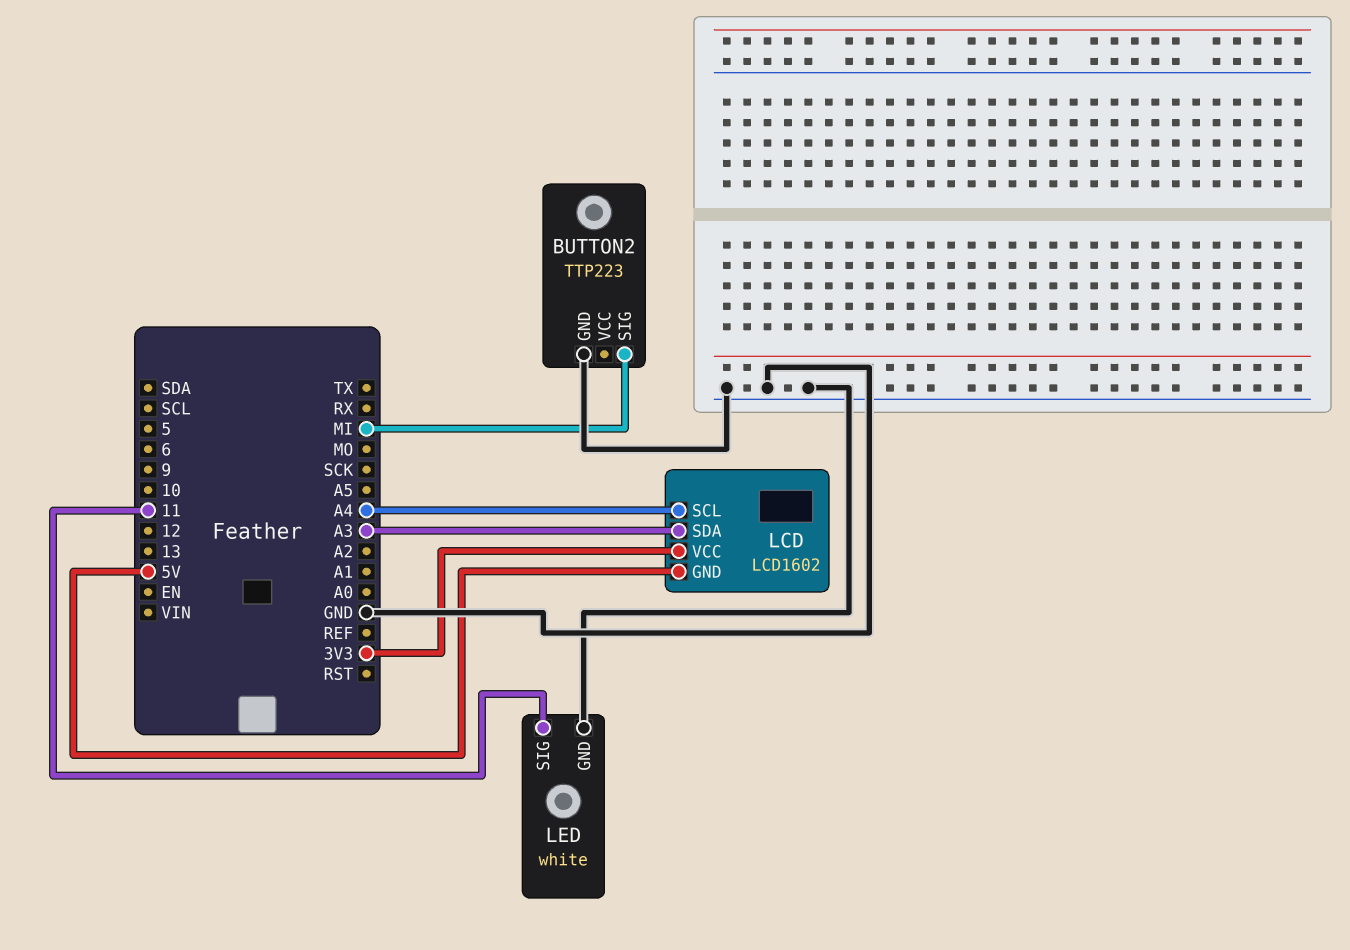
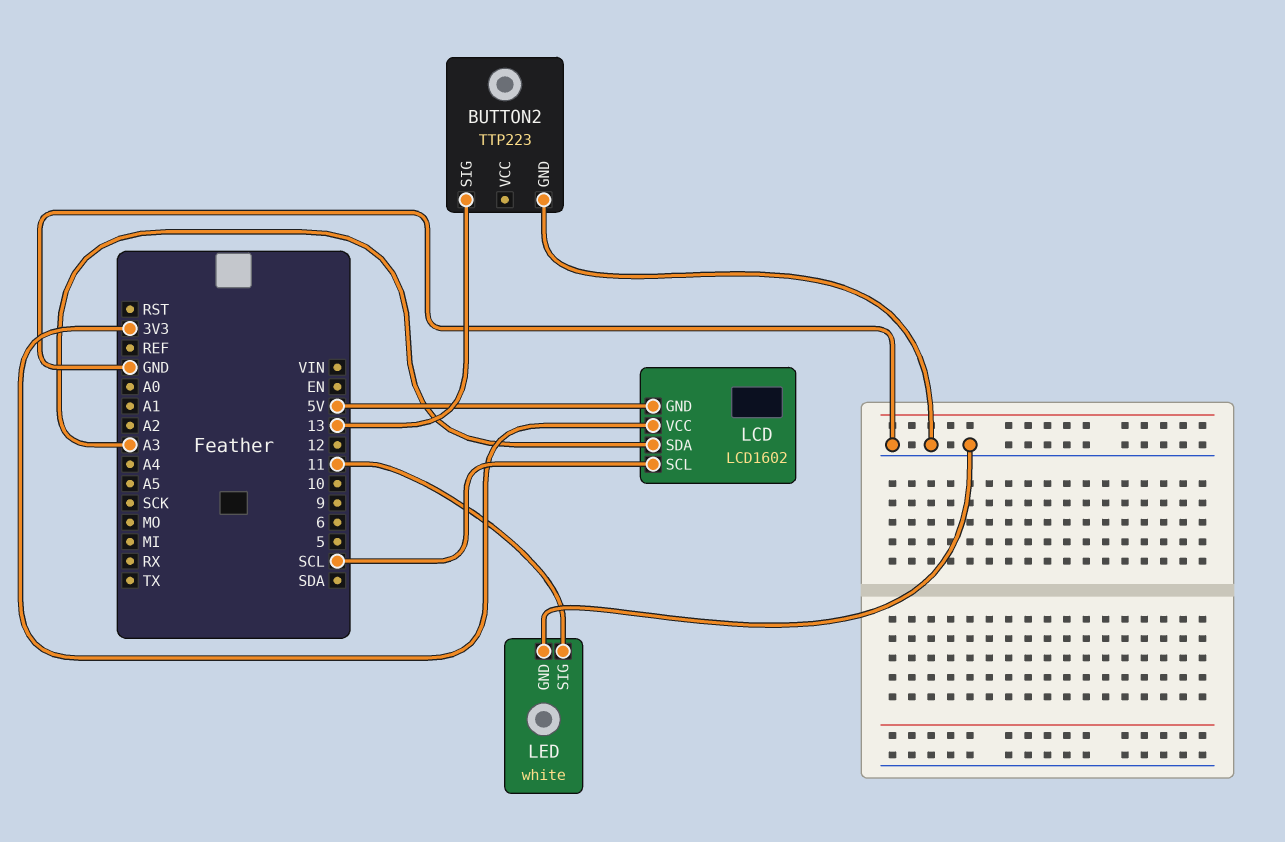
BUTTON2 pin SIG: MI -> 13
LCD pin SCL: A4 -> SCL

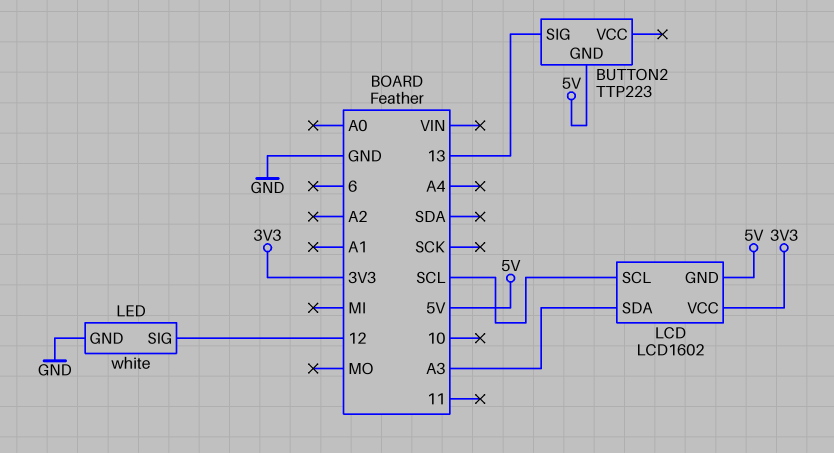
BUTTON2 pin GND: GND -> 5V
LED pin SIG: 11 -> 12

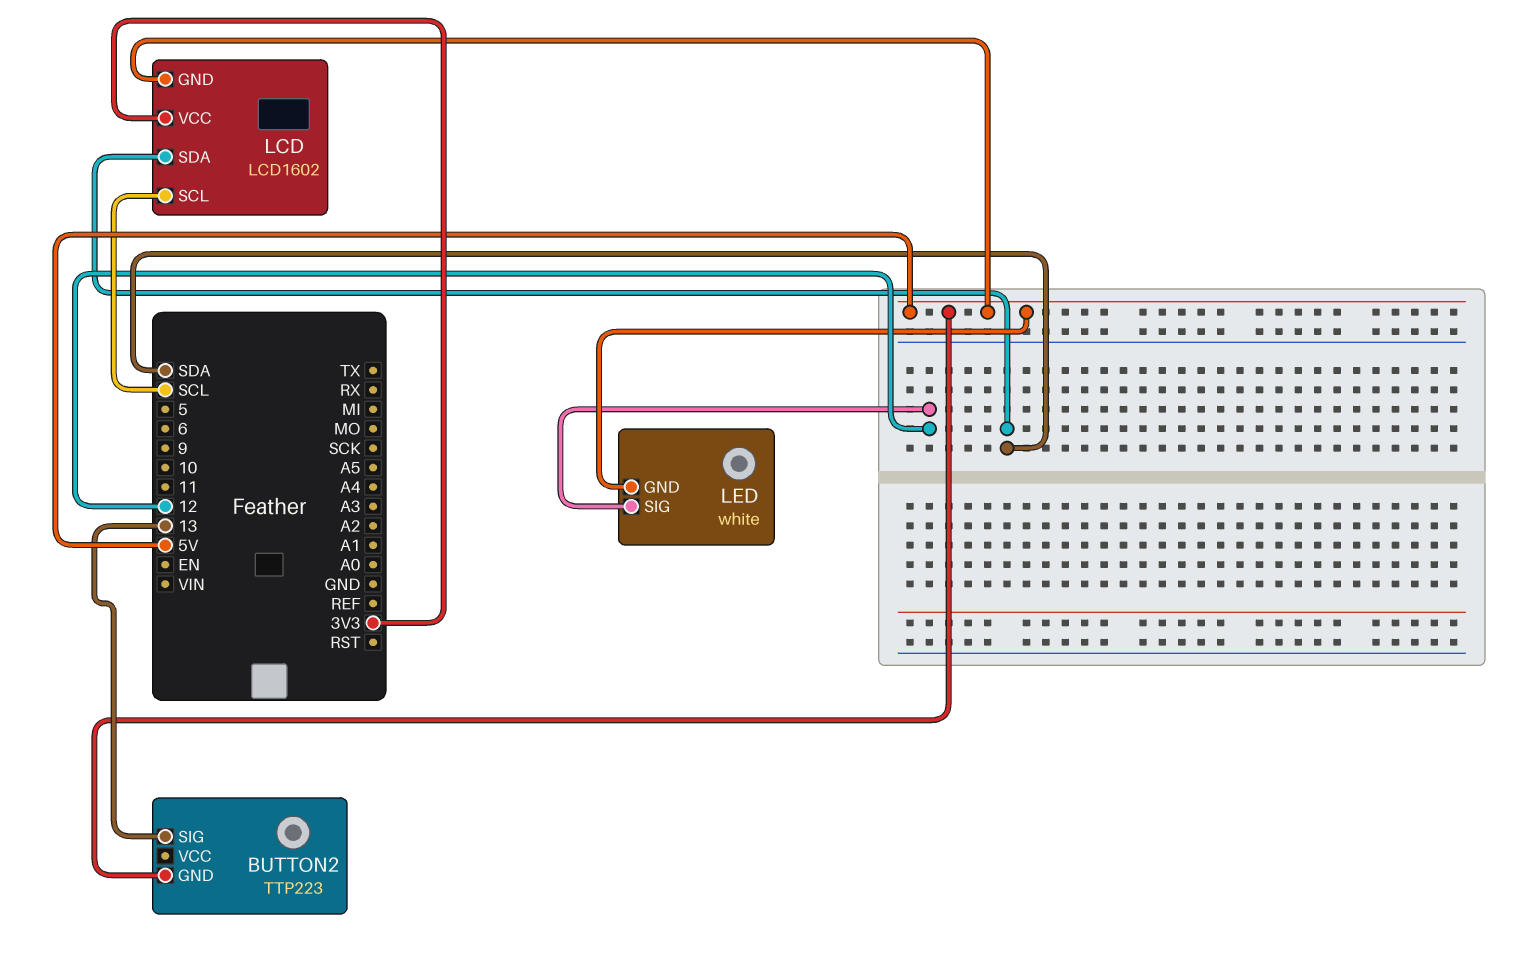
LCD pin SDA: A3 -> SDA
LED pin GND: GND -> 5V

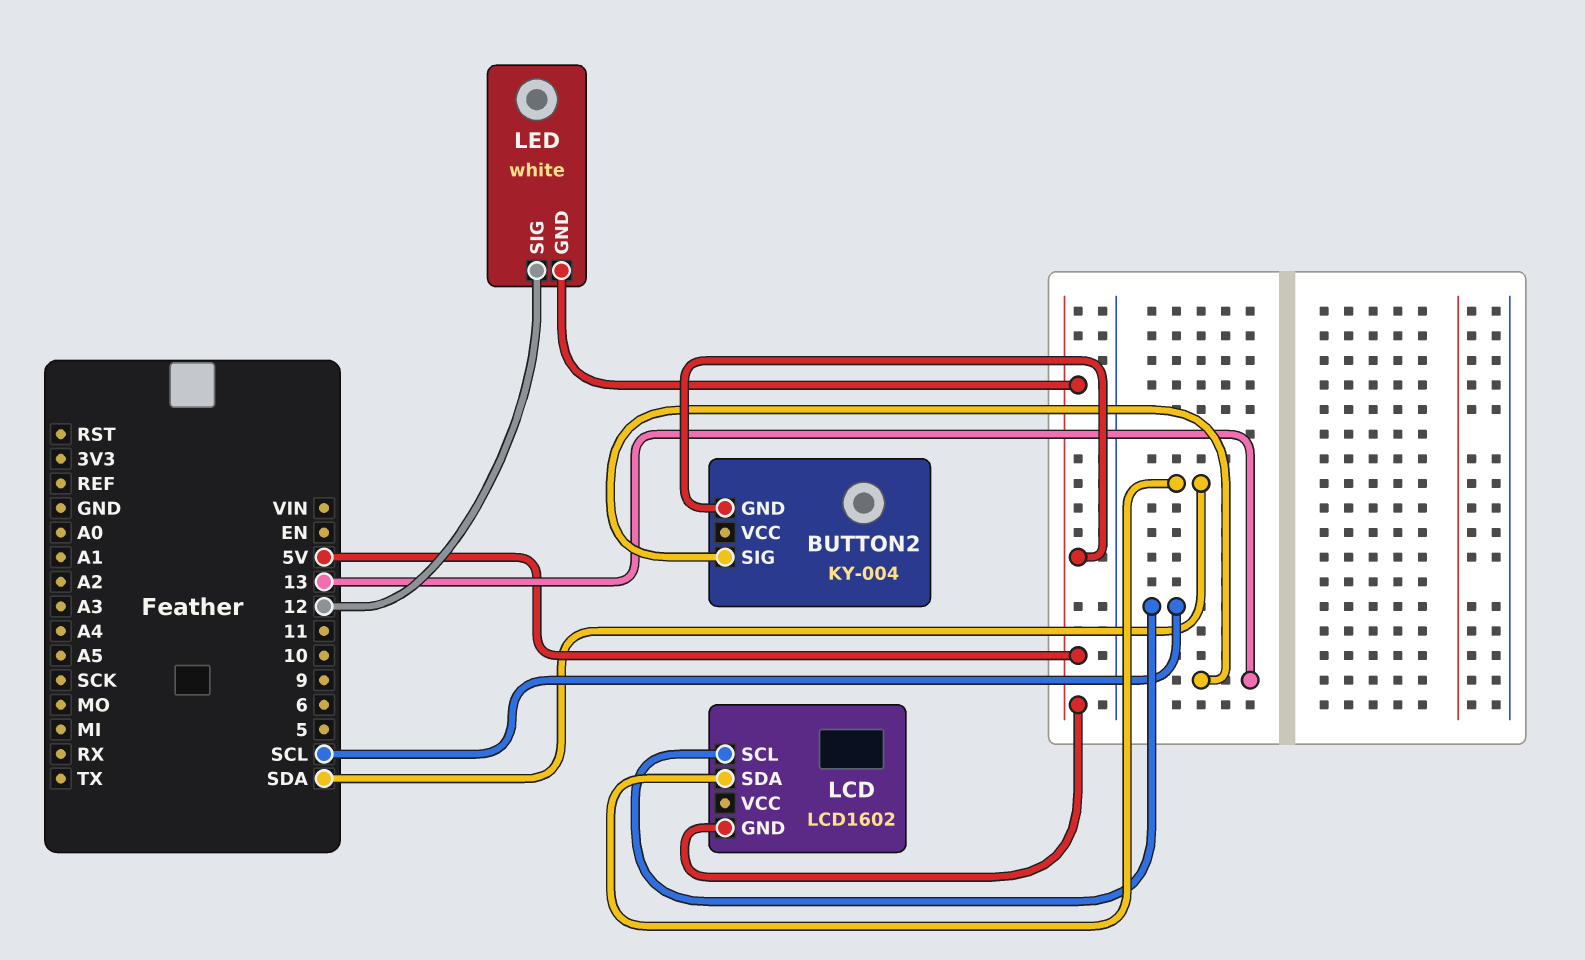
BUTTON2: TTP223 -> KY-004
LCD pin VCC: 3V3 -> none

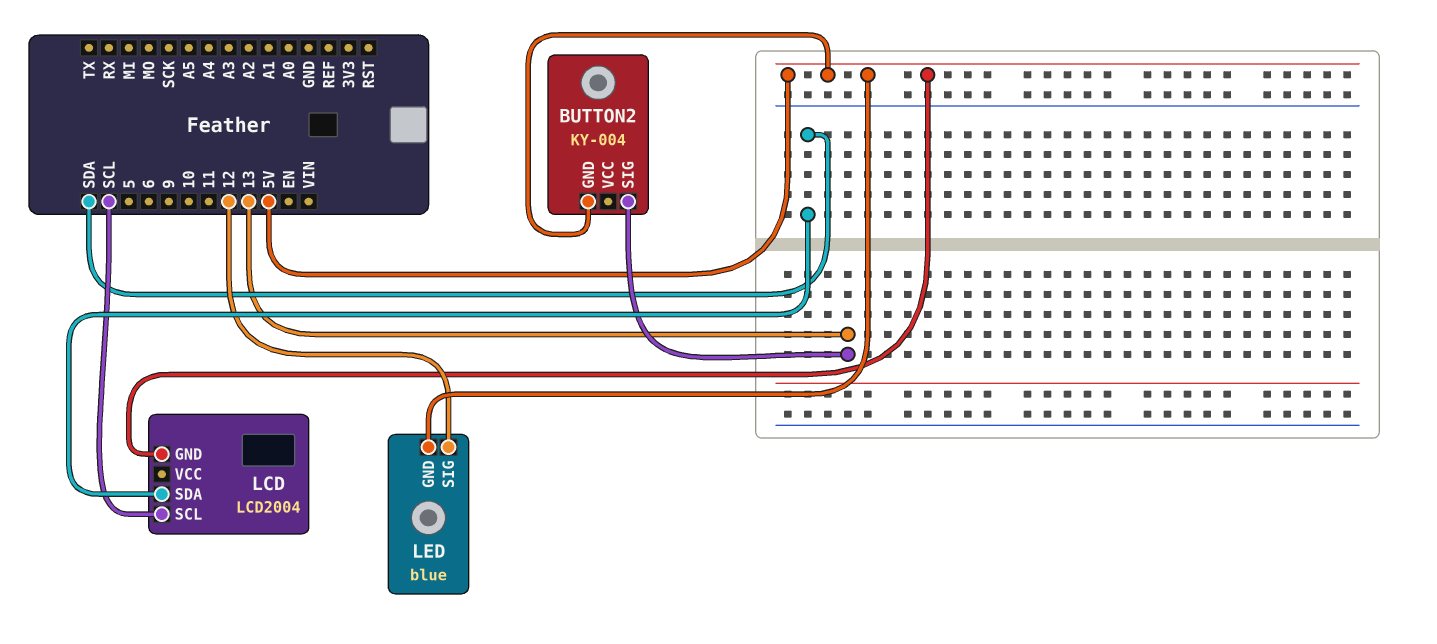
LCD: LCD1602 -> LCD2004
LED: white -> blue

